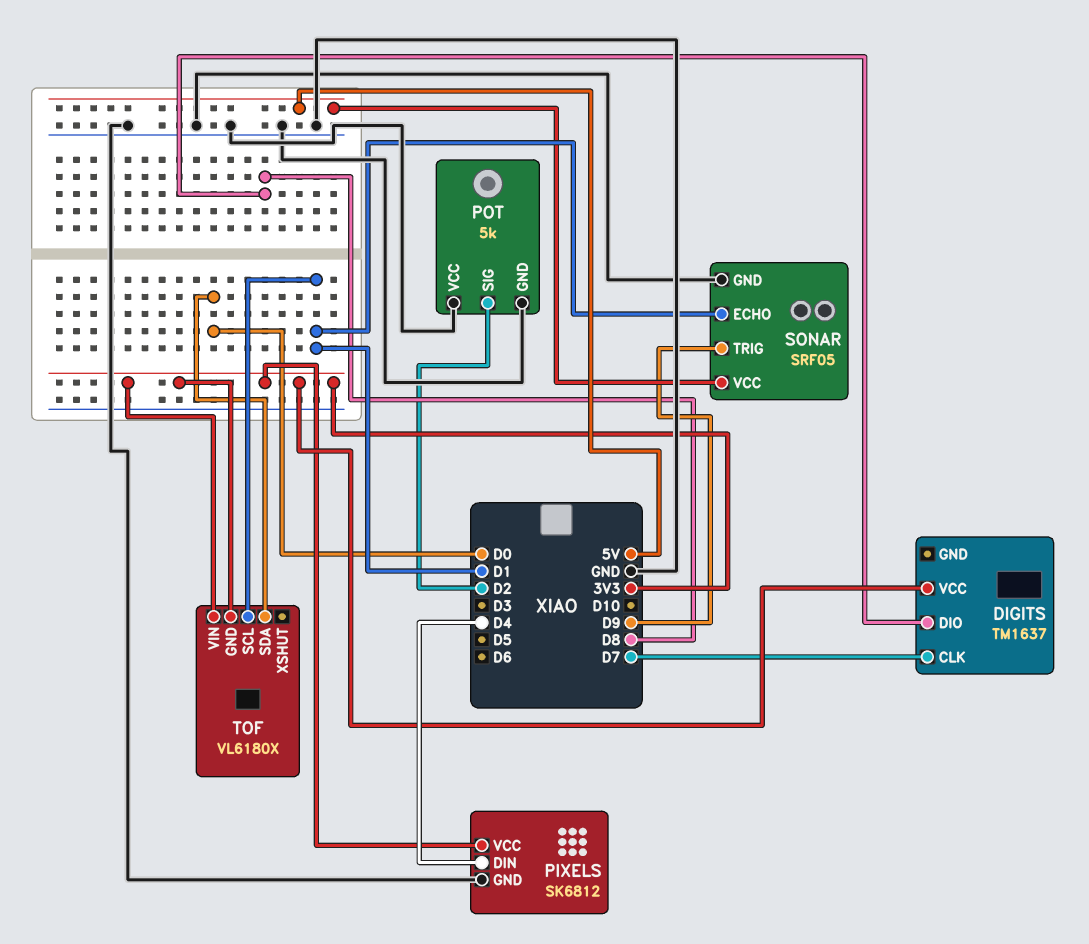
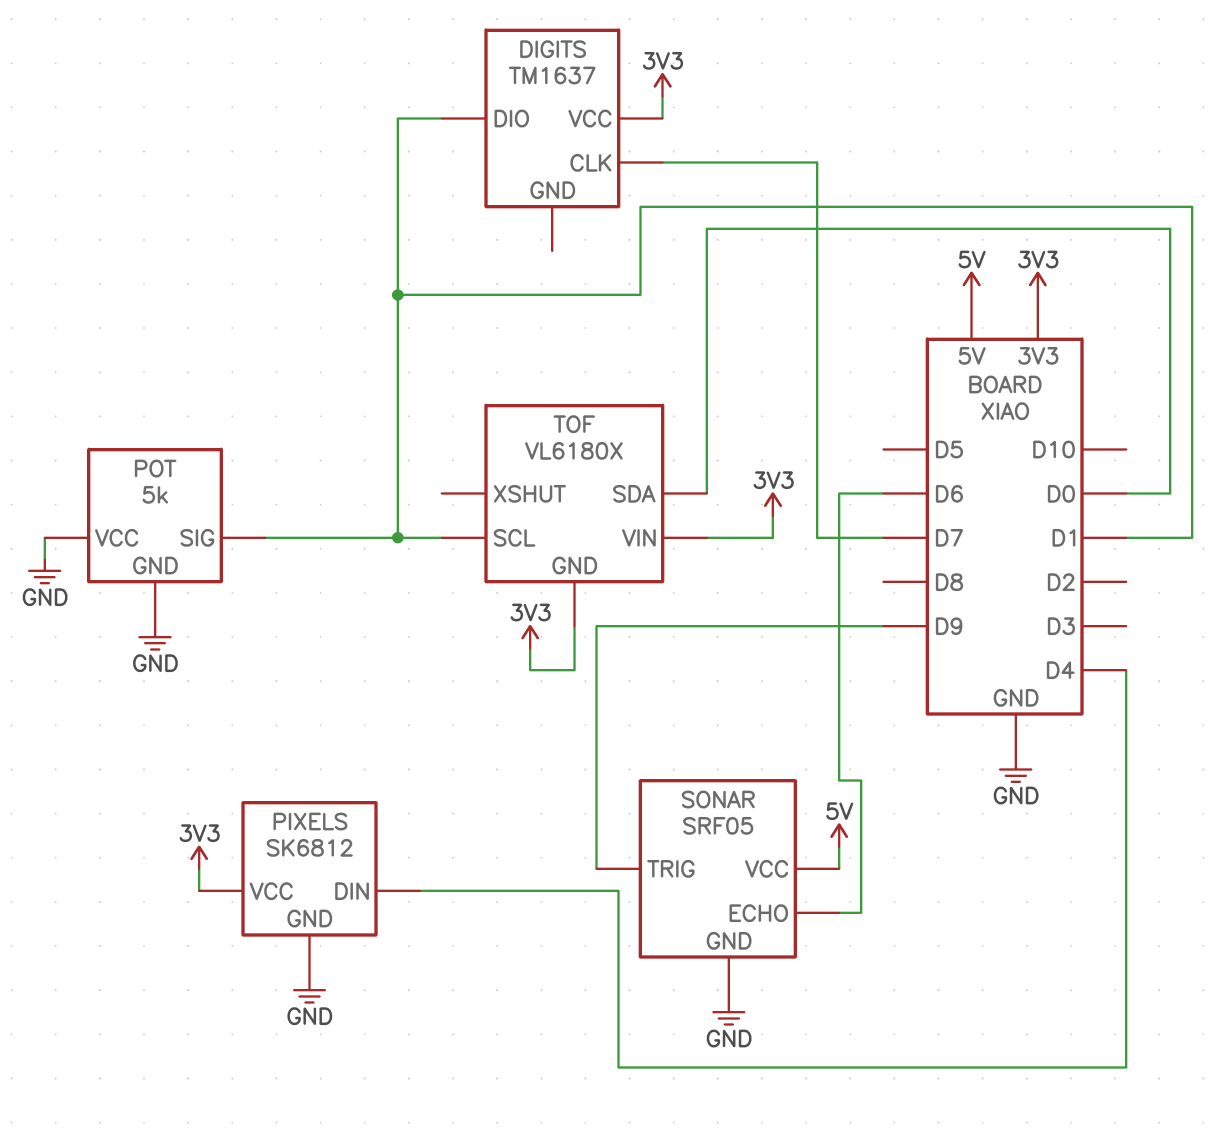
DIGITS pin DIO: D8 -> D1
POT pin SIG: D2 -> D1
SONAR pin ECHO: D1 -> D6

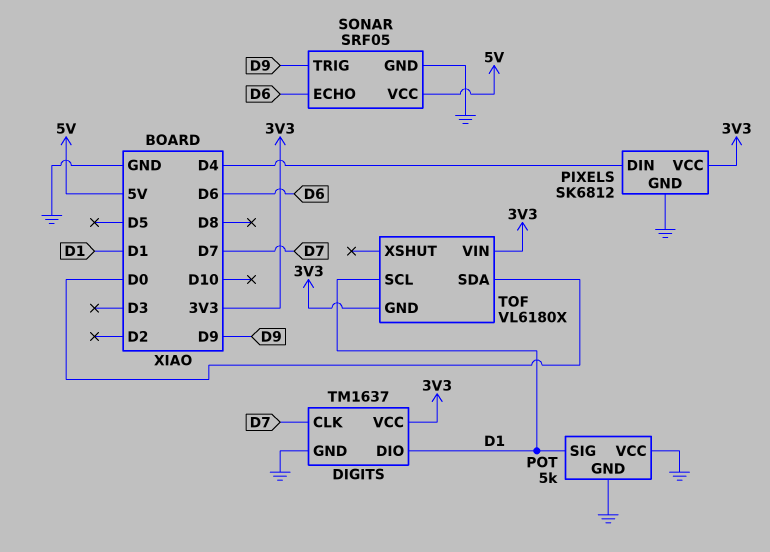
DIGITS pin GND: none -> GND

